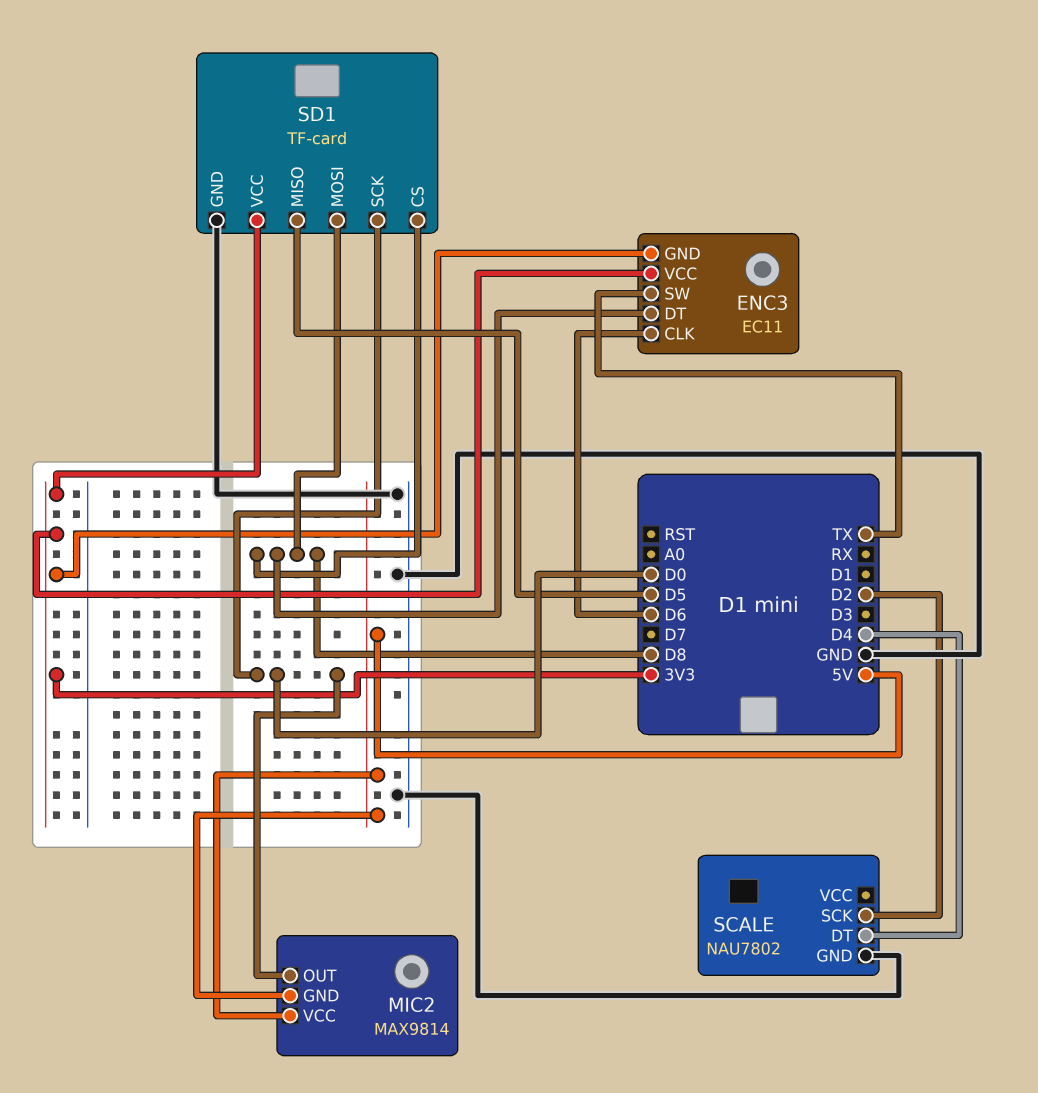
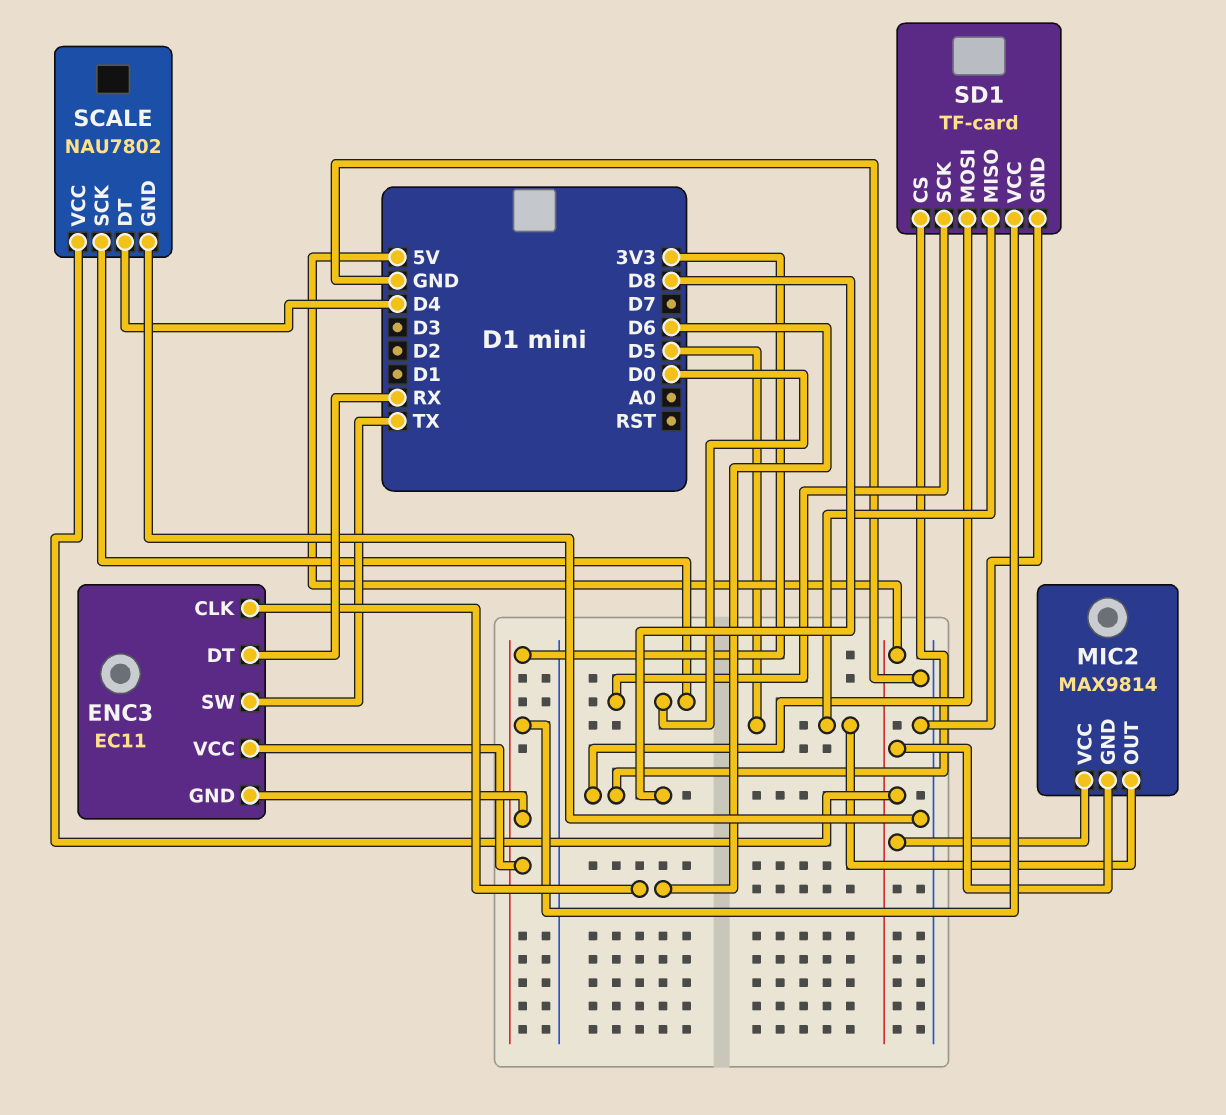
ENC3 pin DT: D8 -> RX
MIC2 pin OUT: D0 -> D5
SCALE pin SCK: D2 -> D0
SCALE pin VCC: none -> 5V

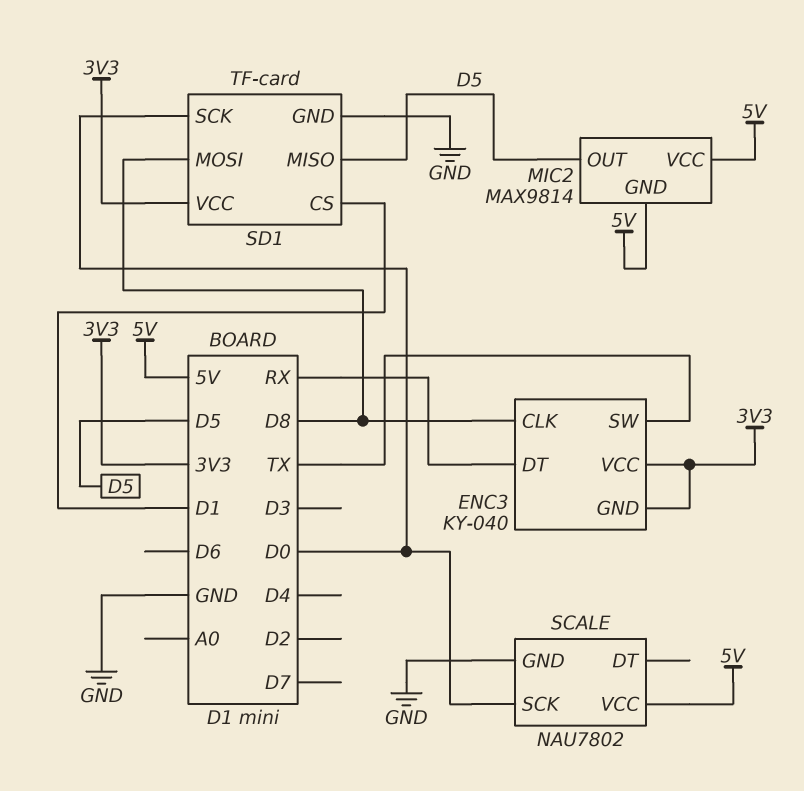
ENC3: EC11 -> KY-040
ENC3 pin CLK: D6 -> D8
SCALE pin DT: D4 -> none
SD1 pin CS: D8 -> D1

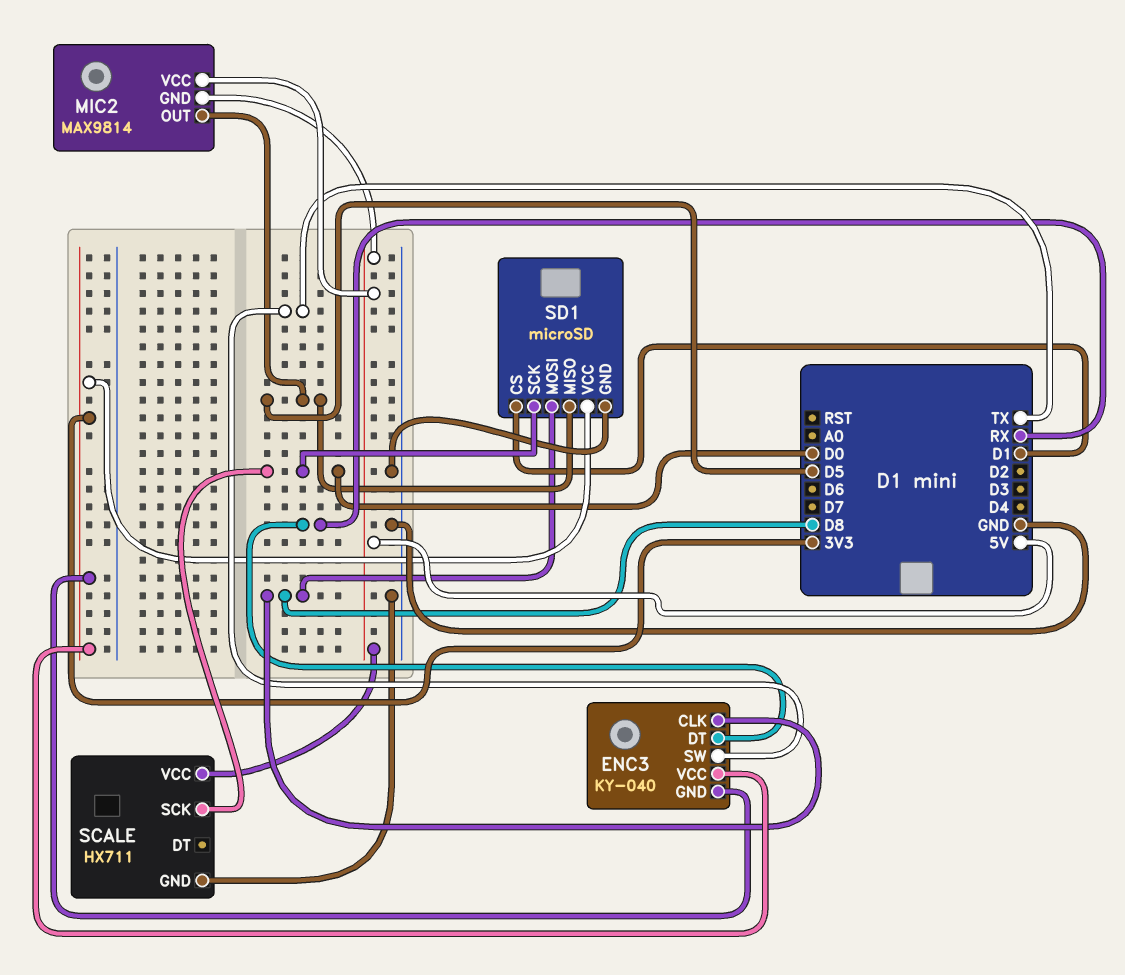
SCALE: NAU7802 -> HX711
SD1: TF-card -> microSD

